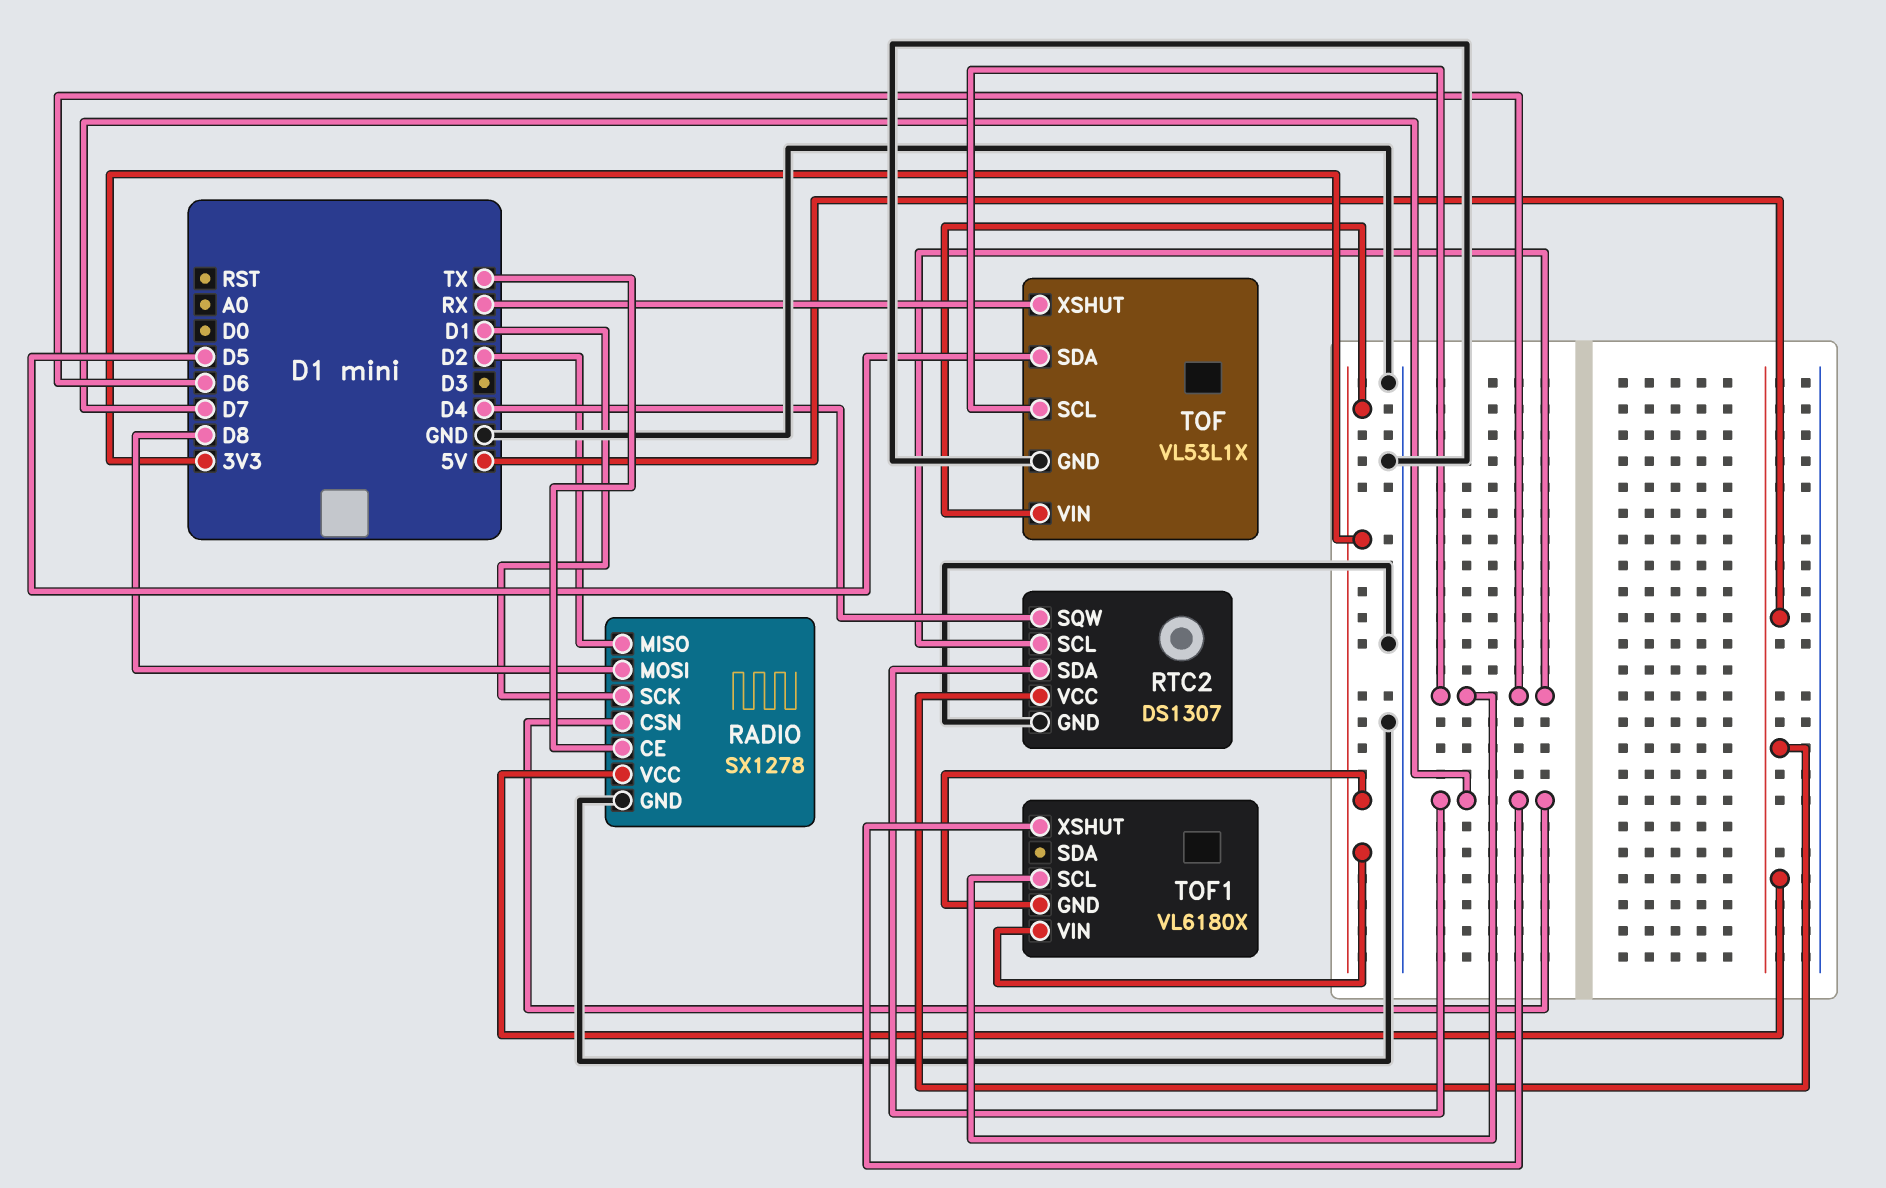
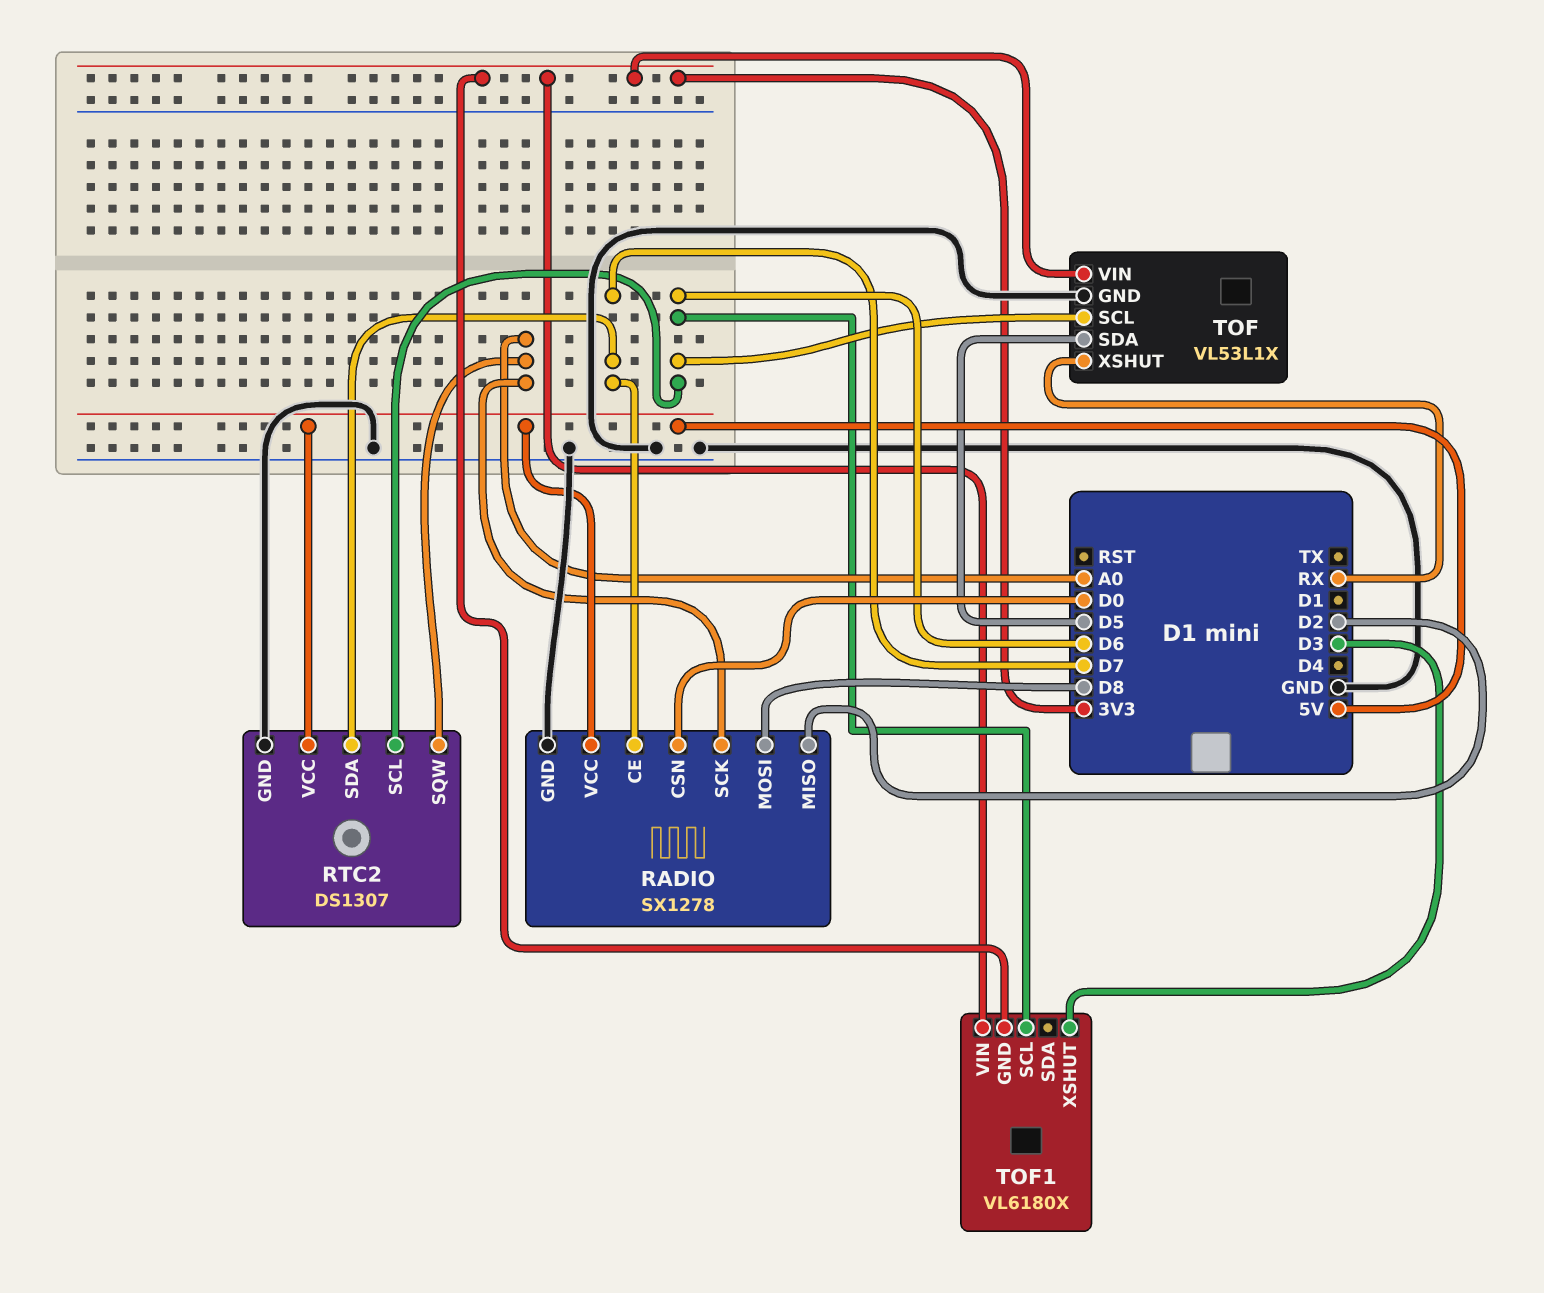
RADIO pin CE: TX -> D7
RADIO pin CSN: D7 -> D0
RADIO pin SCK: D1 -> A0
RTC2 pin SQW: D4 -> A0
TOF1 pin XSHUT: D7 -> D3

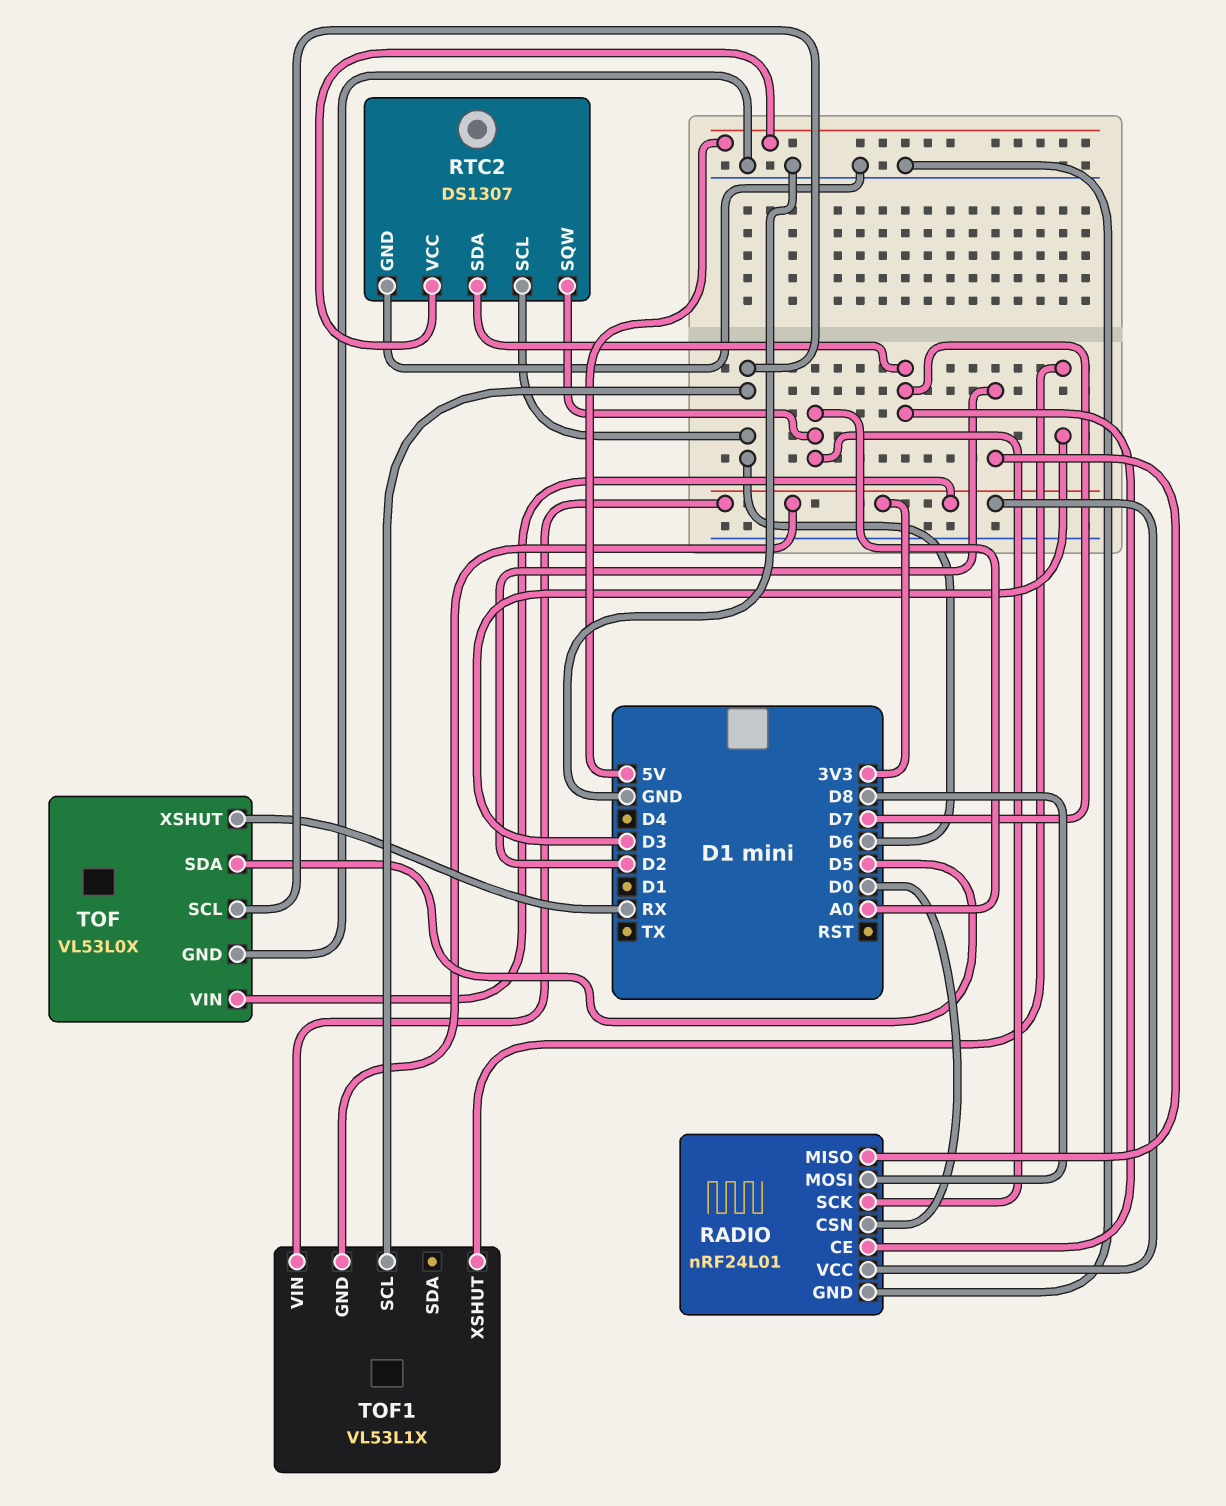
RADIO: SX1278 -> nRF24L01
RADIO pin VCC: 5V -> 3V3
TOF: VL53L1X -> VL53L0X
TOF1: VL6180X -> VL53L1X

